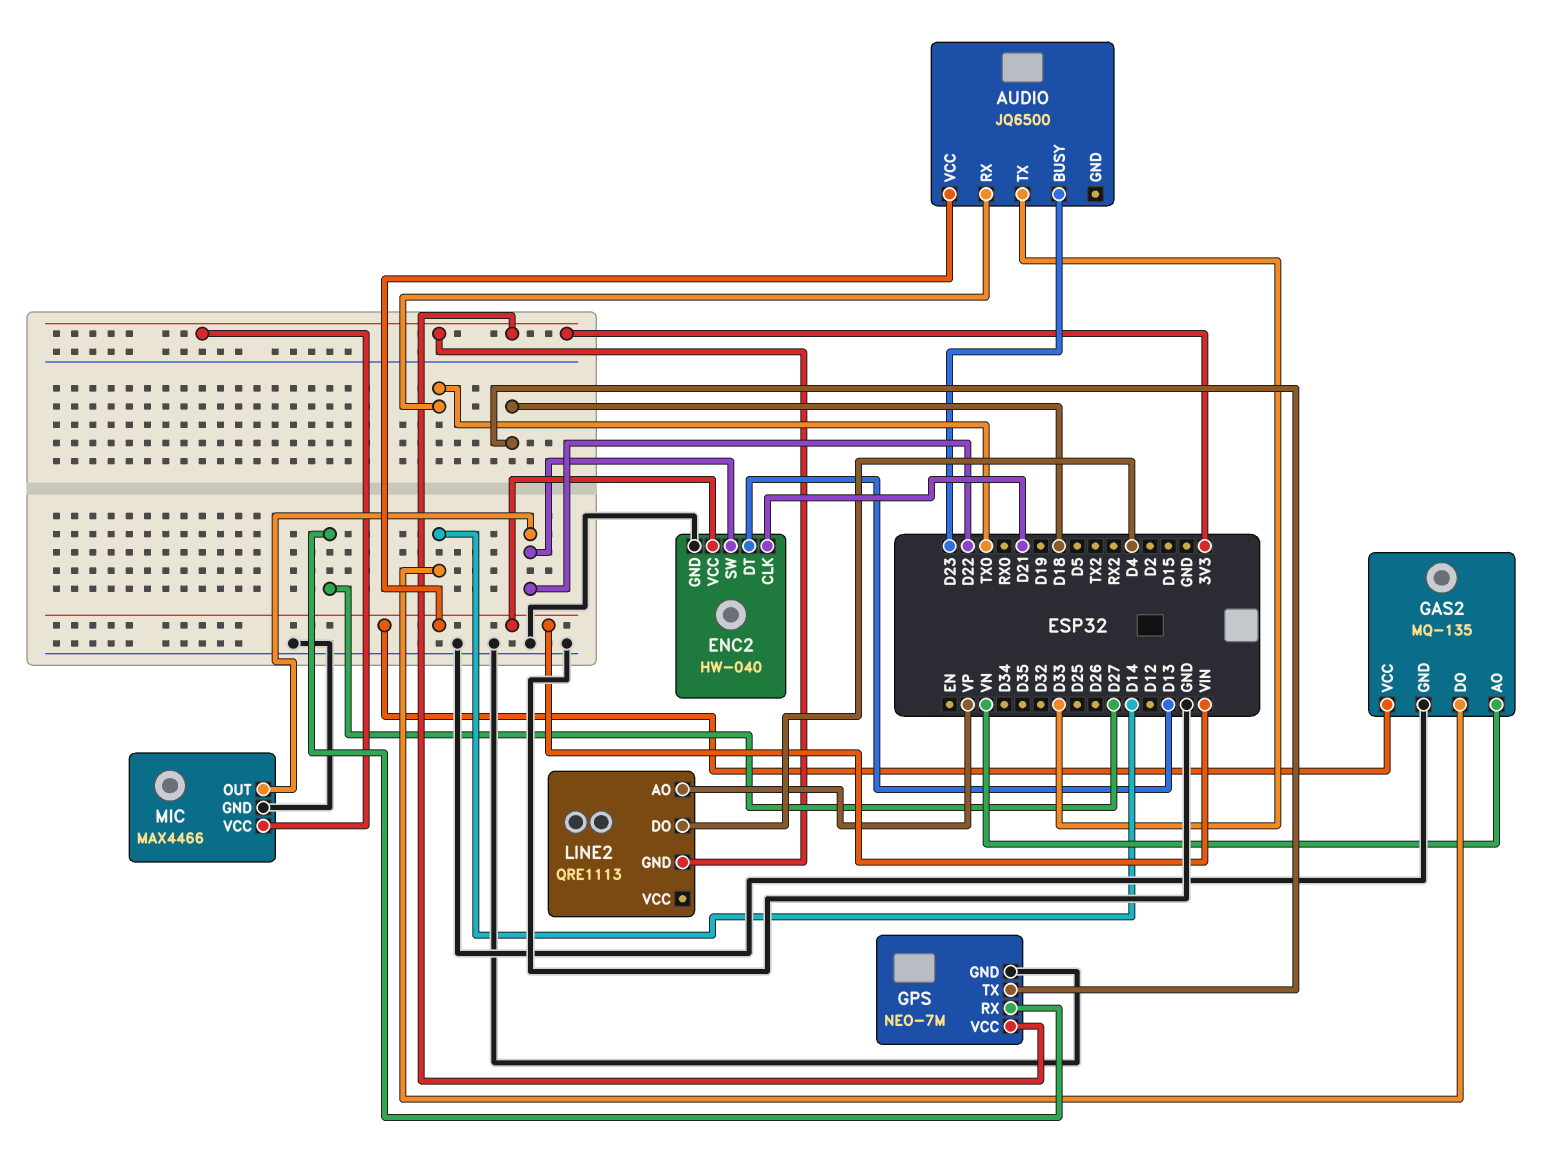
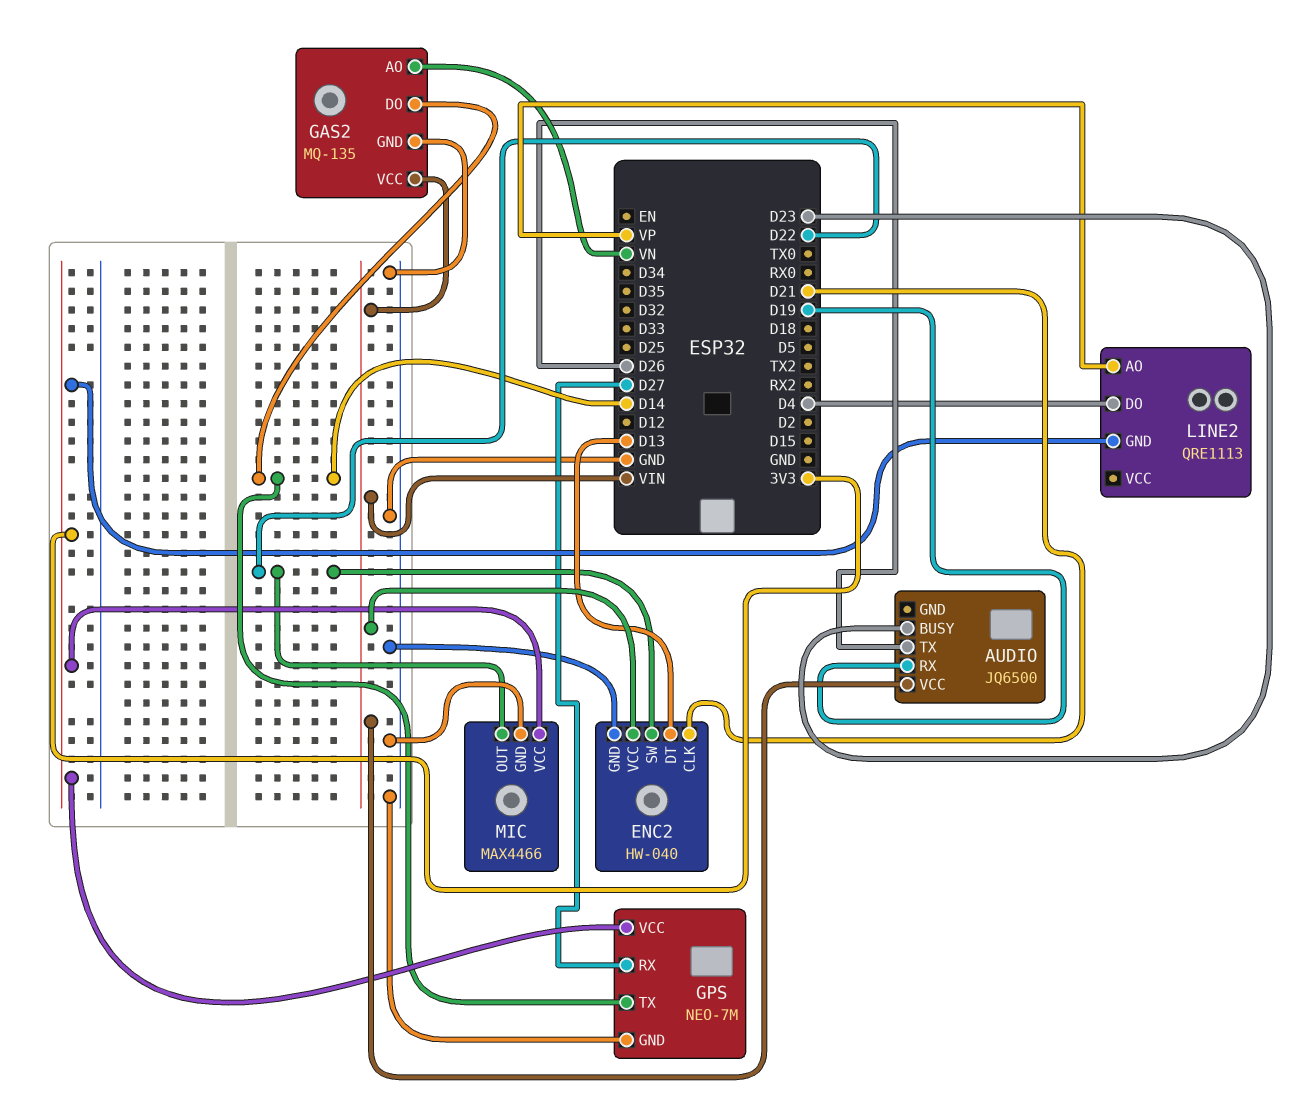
AUDIO pin RX: TX0 -> D19
AUDIO pin TX: D33 -> D26
GPS pin TX: D18 -> D14

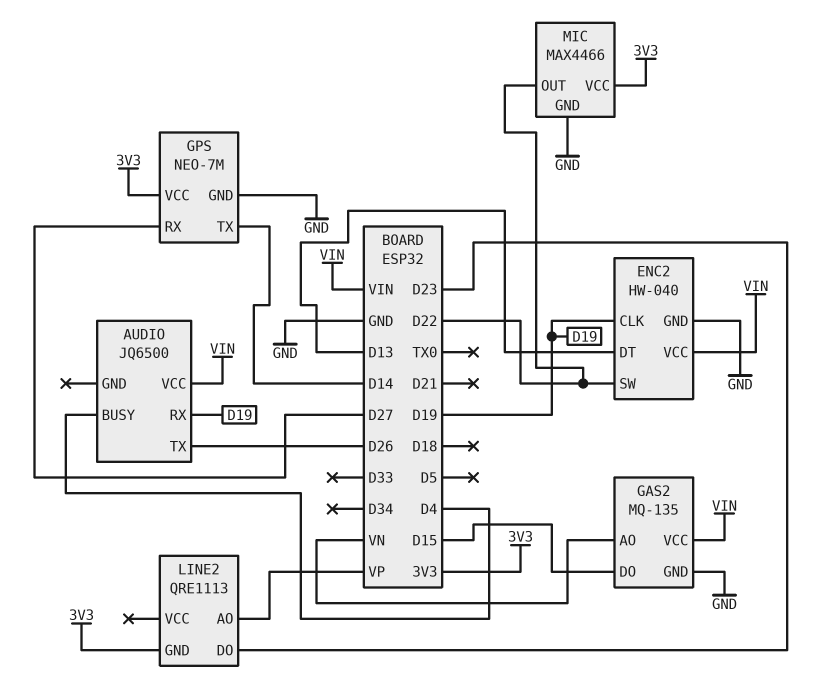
AUDIO pin BUSY: D23 -> D4
ENC2 pin CLK: D21 -> D19
GAS2 pin DO: D14 -> D15
LINE2 pin DO: D4 -> D23

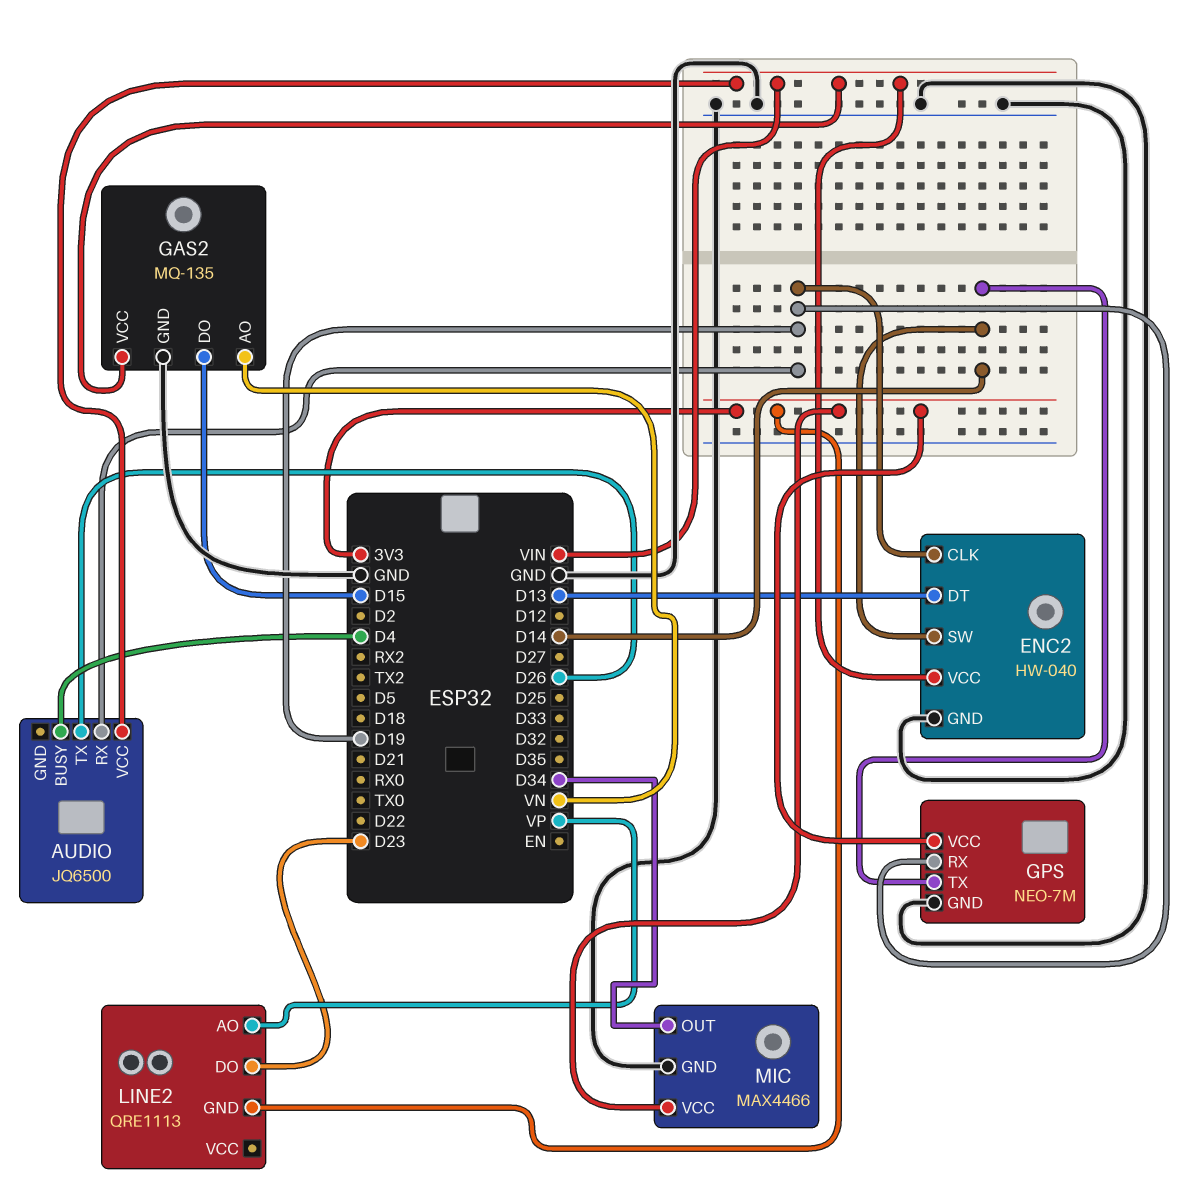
ENC2 pin SW: D22 -> D14
GPS pin RX: D27 -> D19
MIC pin OUT: D22 -> D34

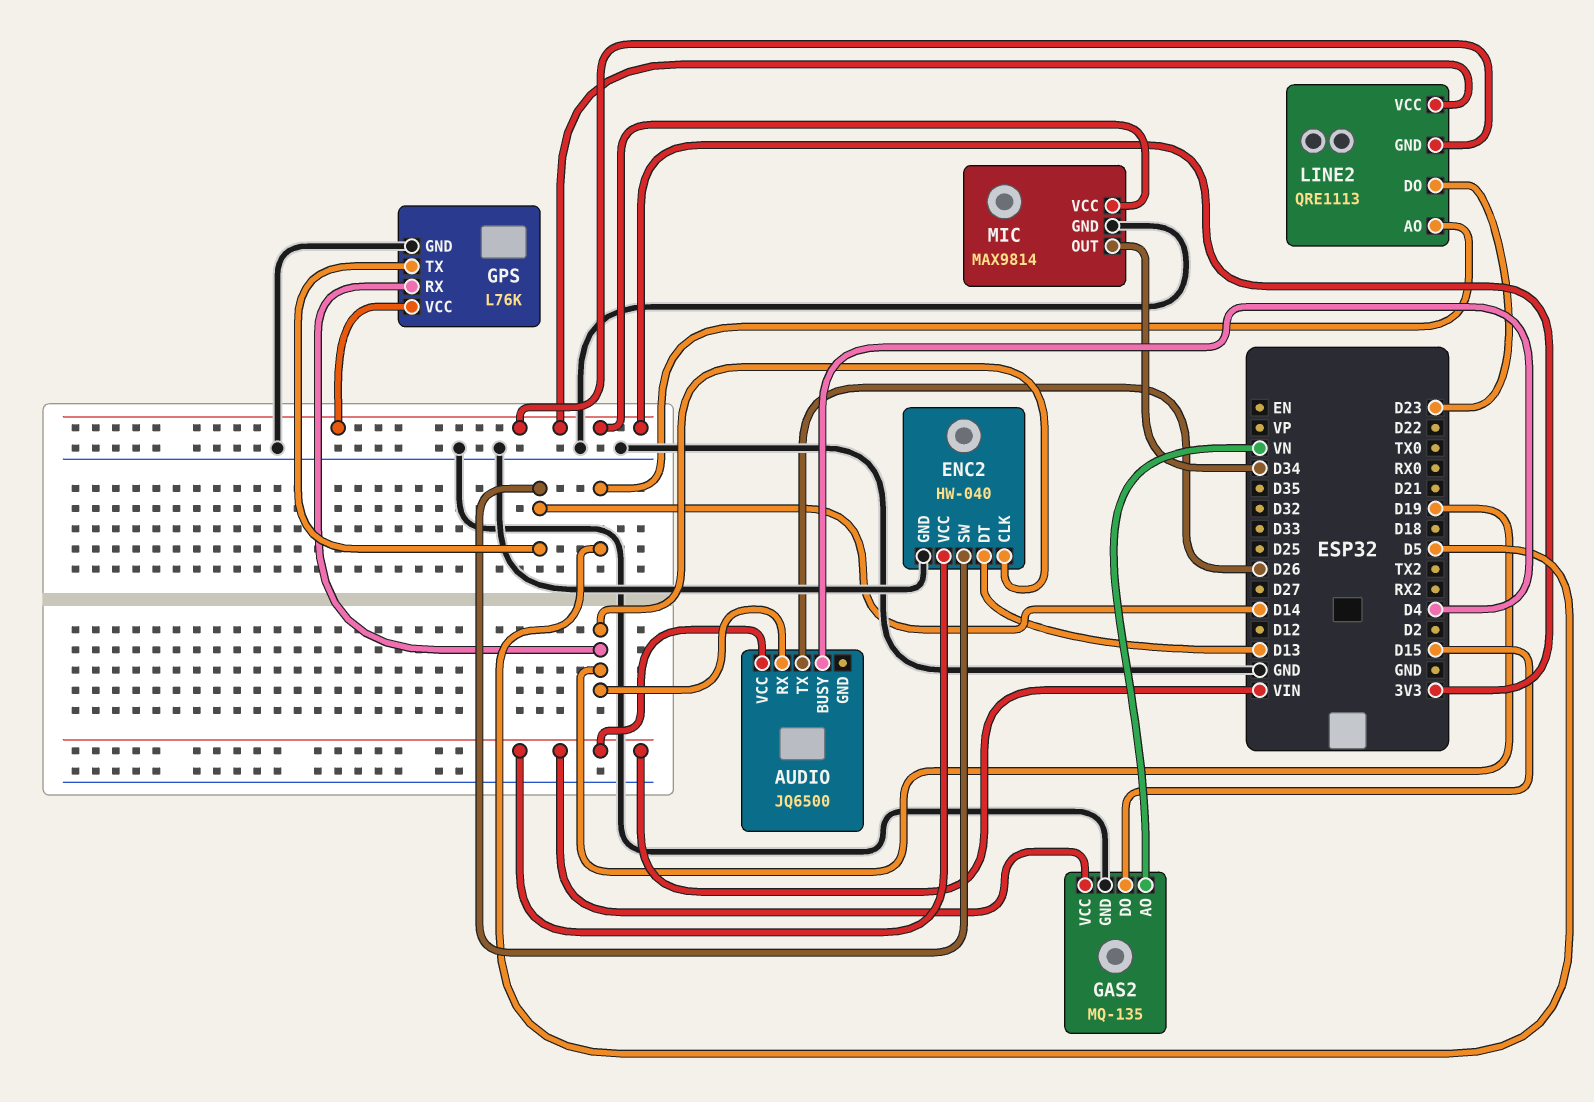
GPS: NEO-7M -> L76K
LINE2 pin AO: VP -> D5
LINE2 pin VCC: none -> 3V3
MIC: MAX4466 -> MAX9814

